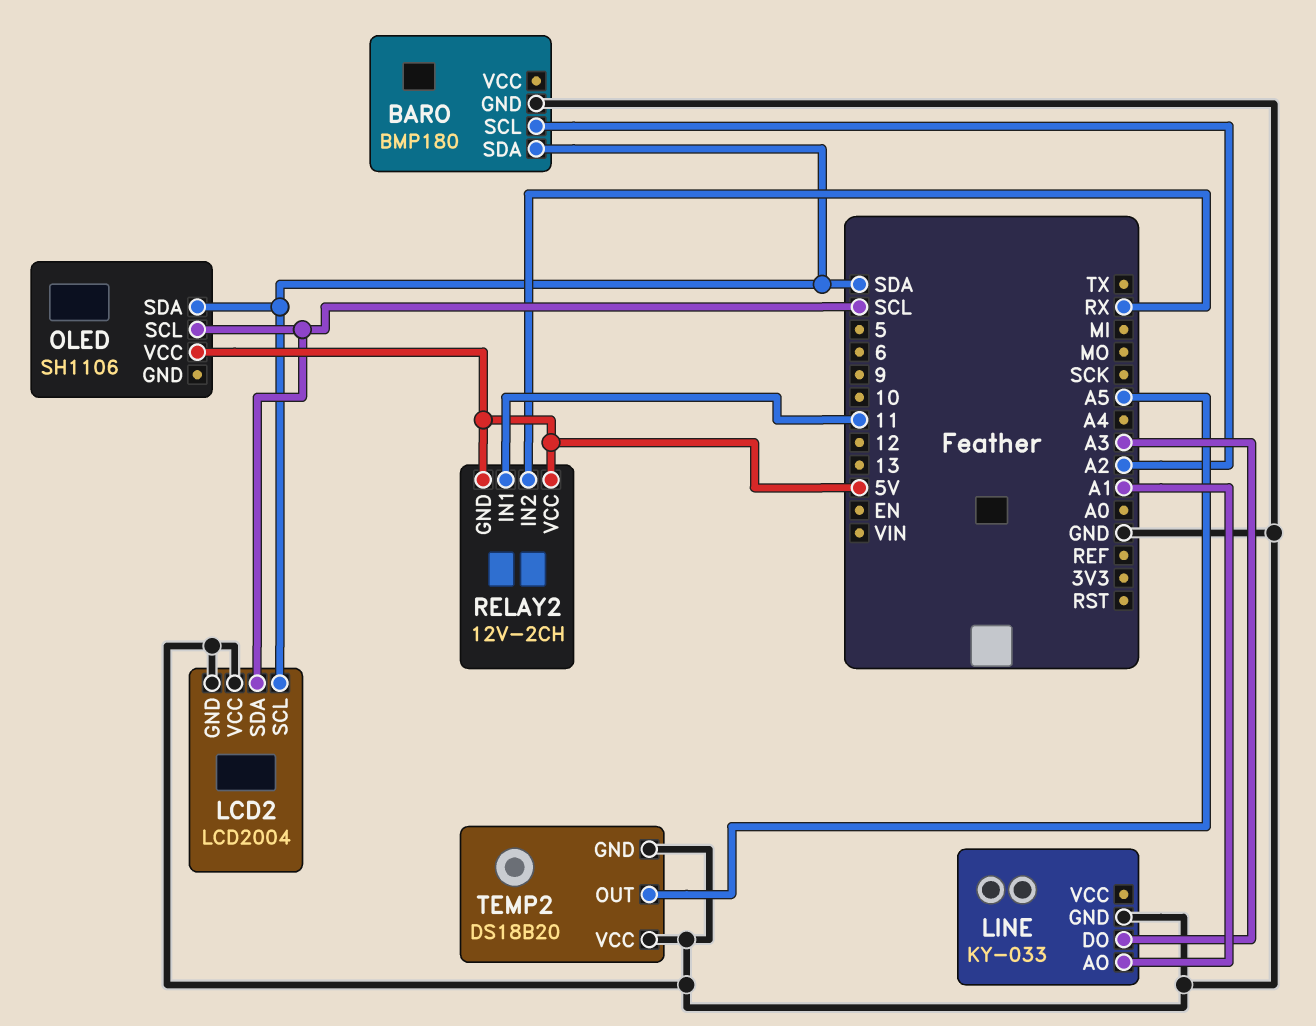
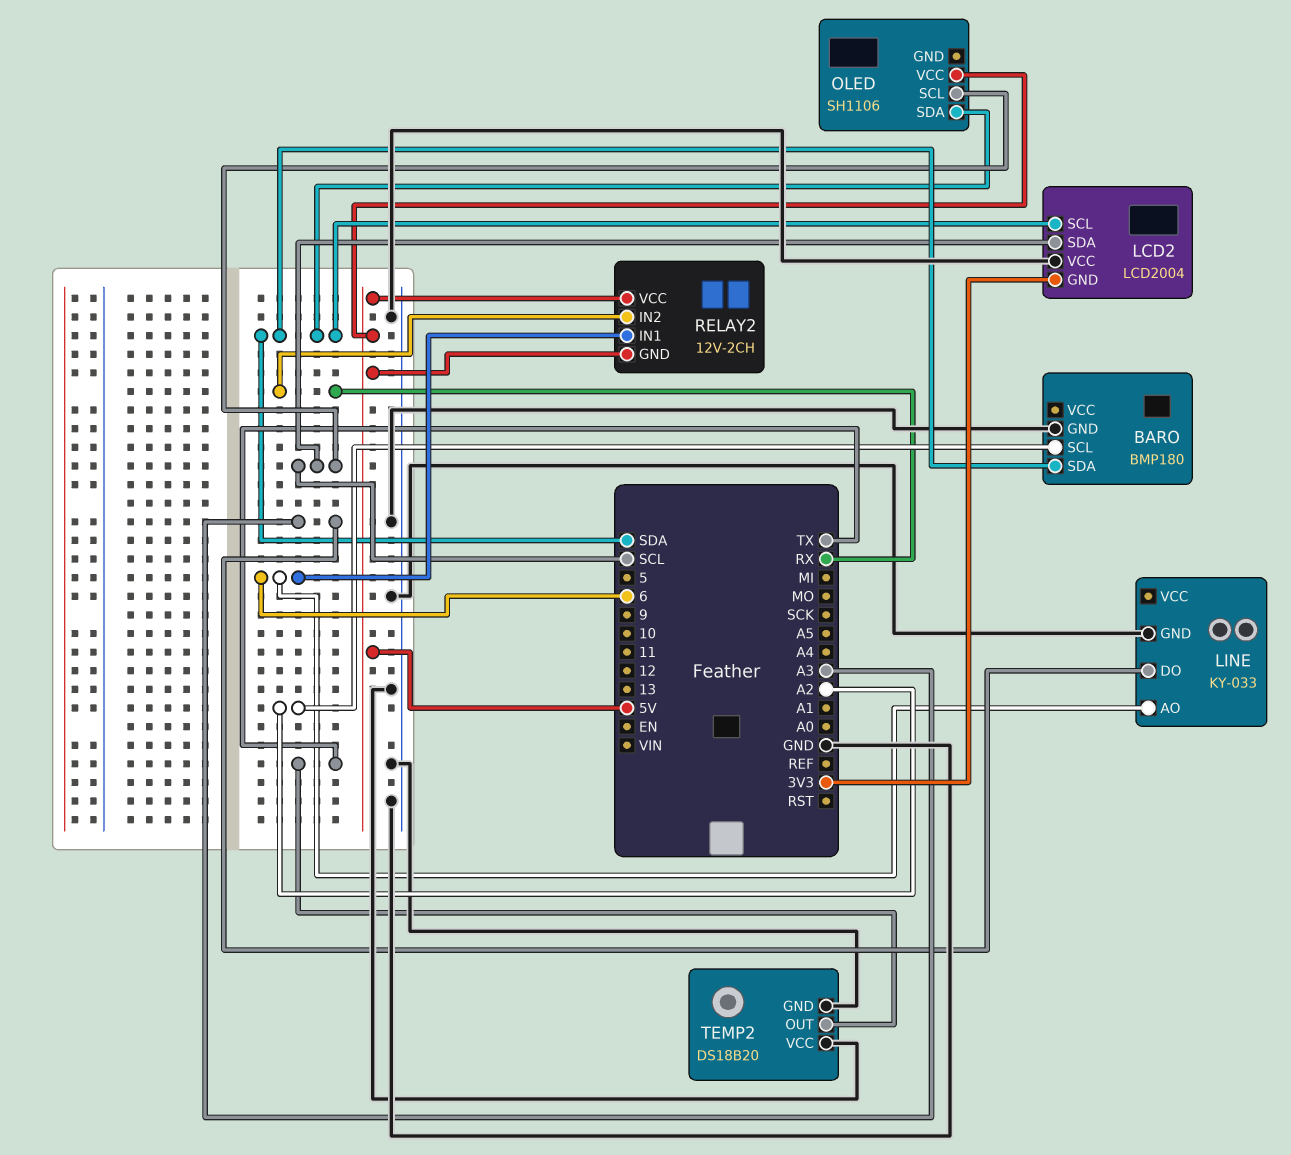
LCD2 pin GND: GND -> 3V3
LINE pin AO: A1 -> 6
RELAY2 pin IN1: 11 -> 6
TEMP2 pin OUT: A5 -> TX

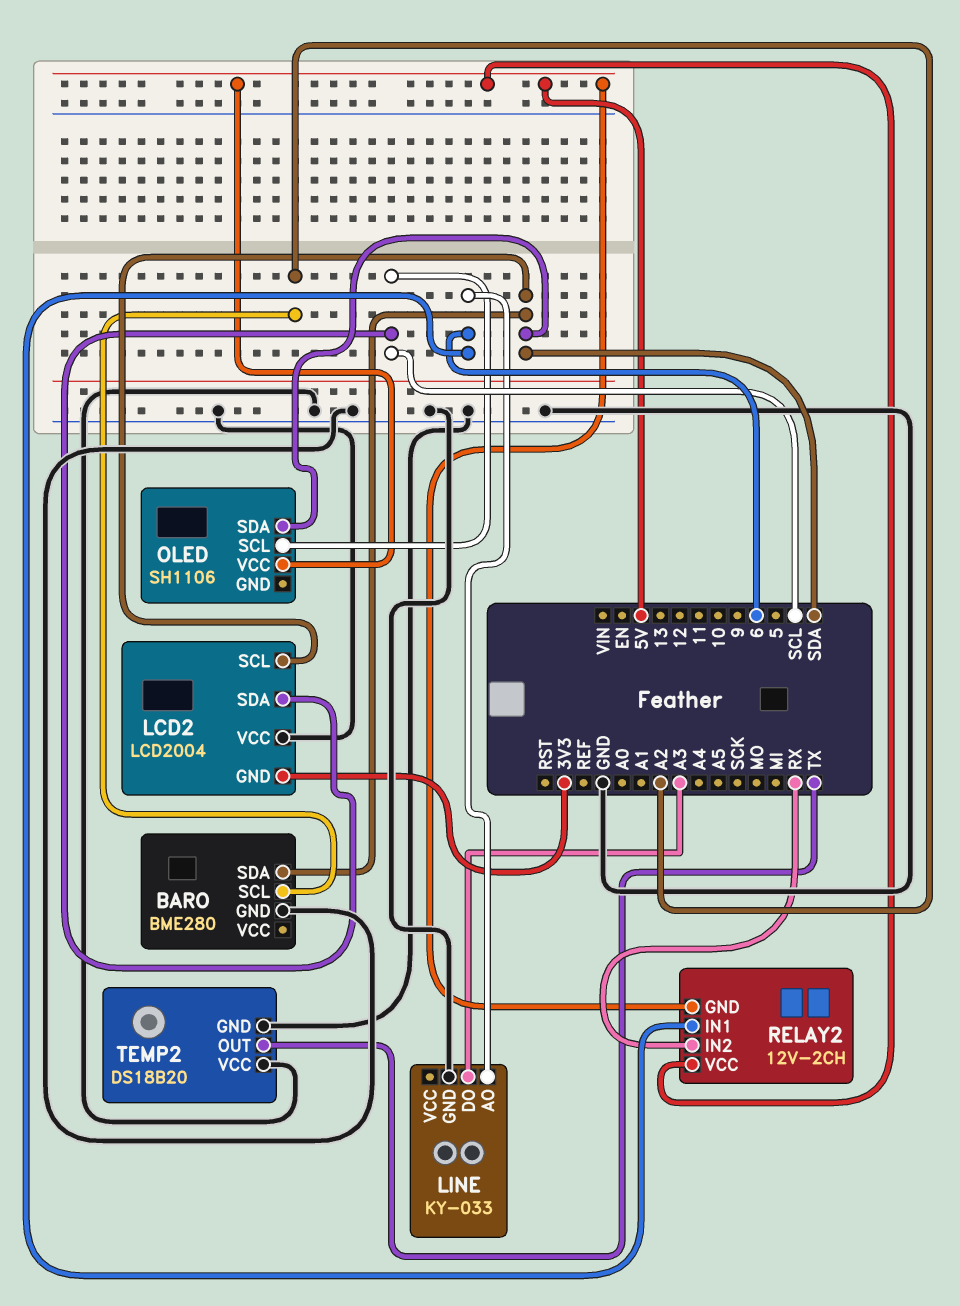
BARO: BMP180 -> BME280

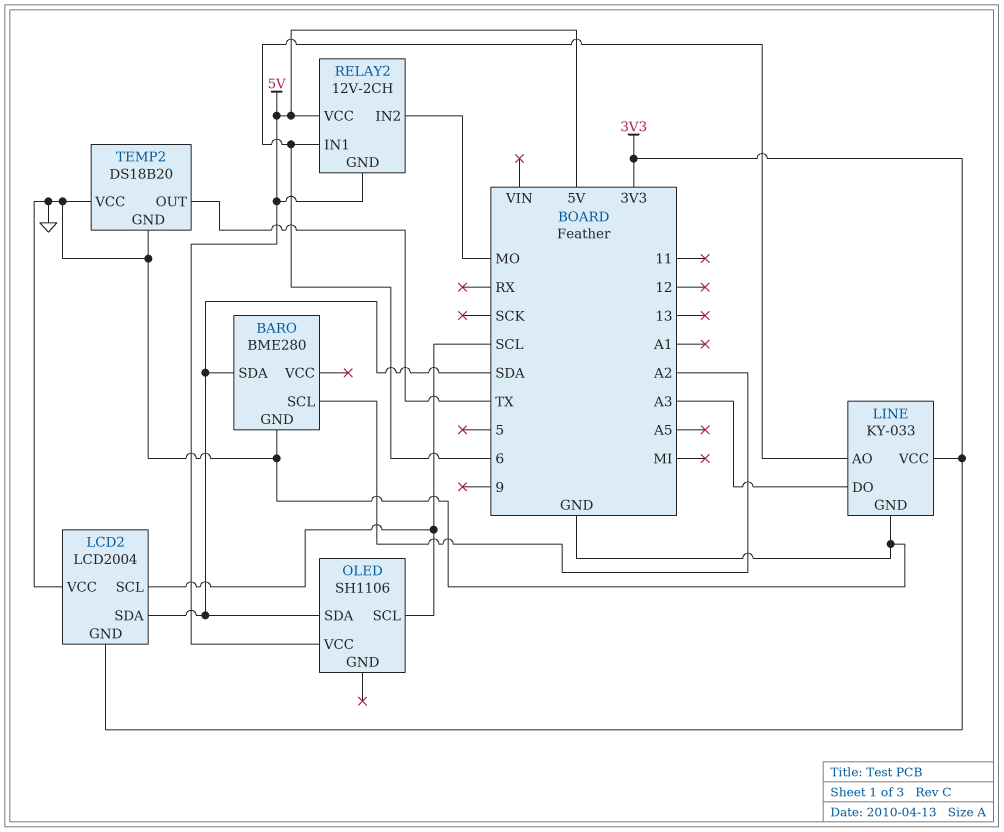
LCD2 pin SCL: SDA -> SCL
LCD2 pin SDA: SCL -> SDA
LINE pin VCC: none -> 3V3
RELAY2 pin IN2: RX -> MO

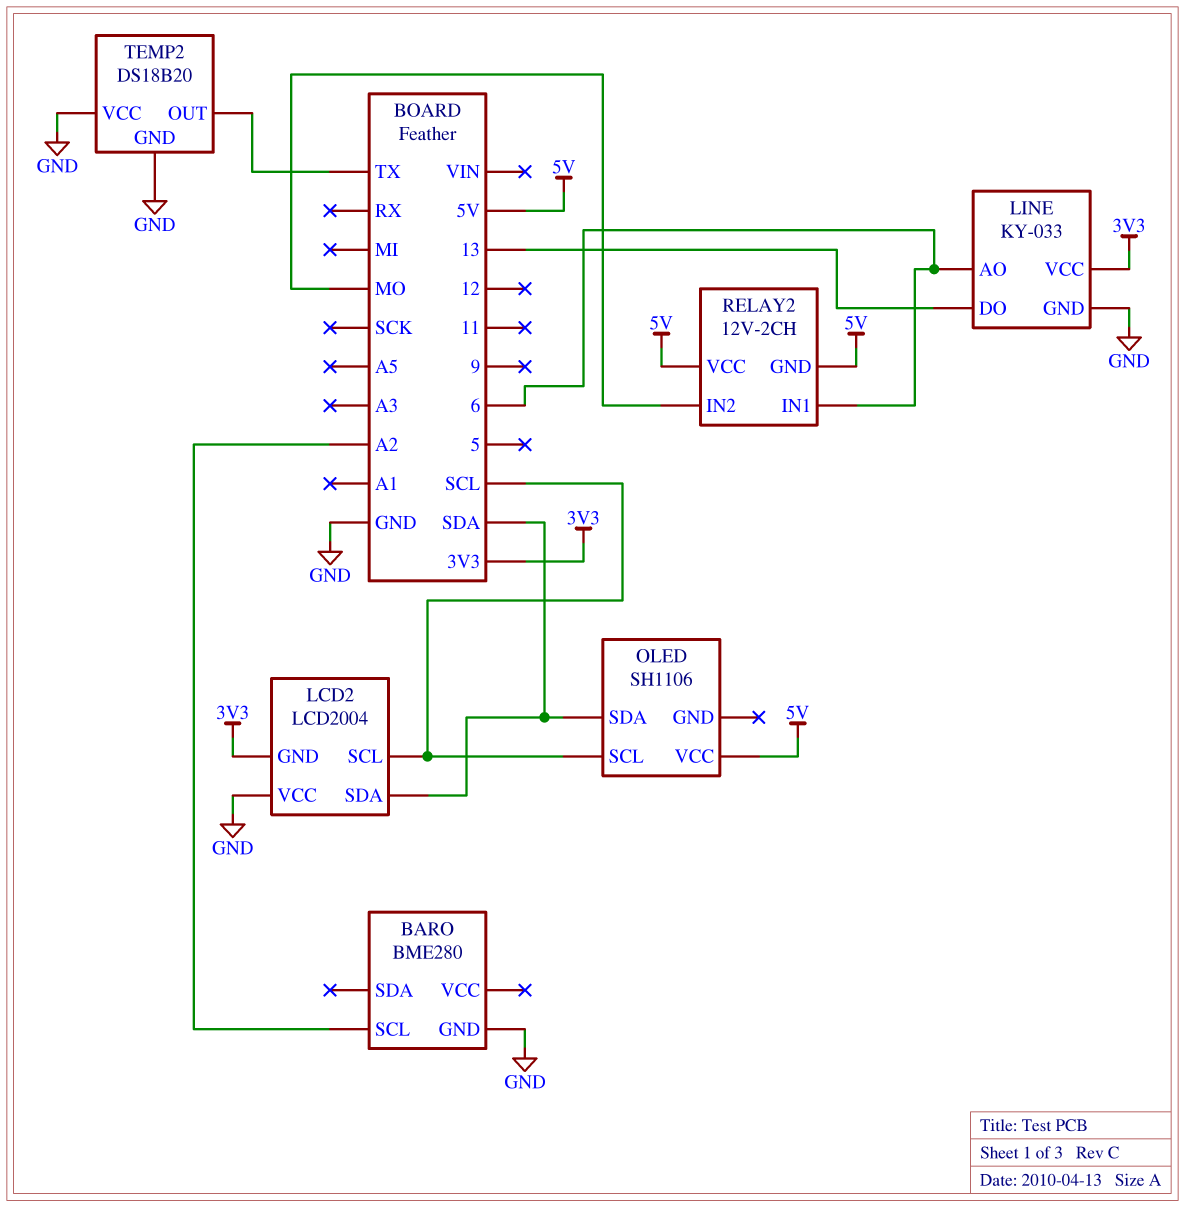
BARO pin SDA: SDA -> none
LINE pin DO: A3 -> 13

